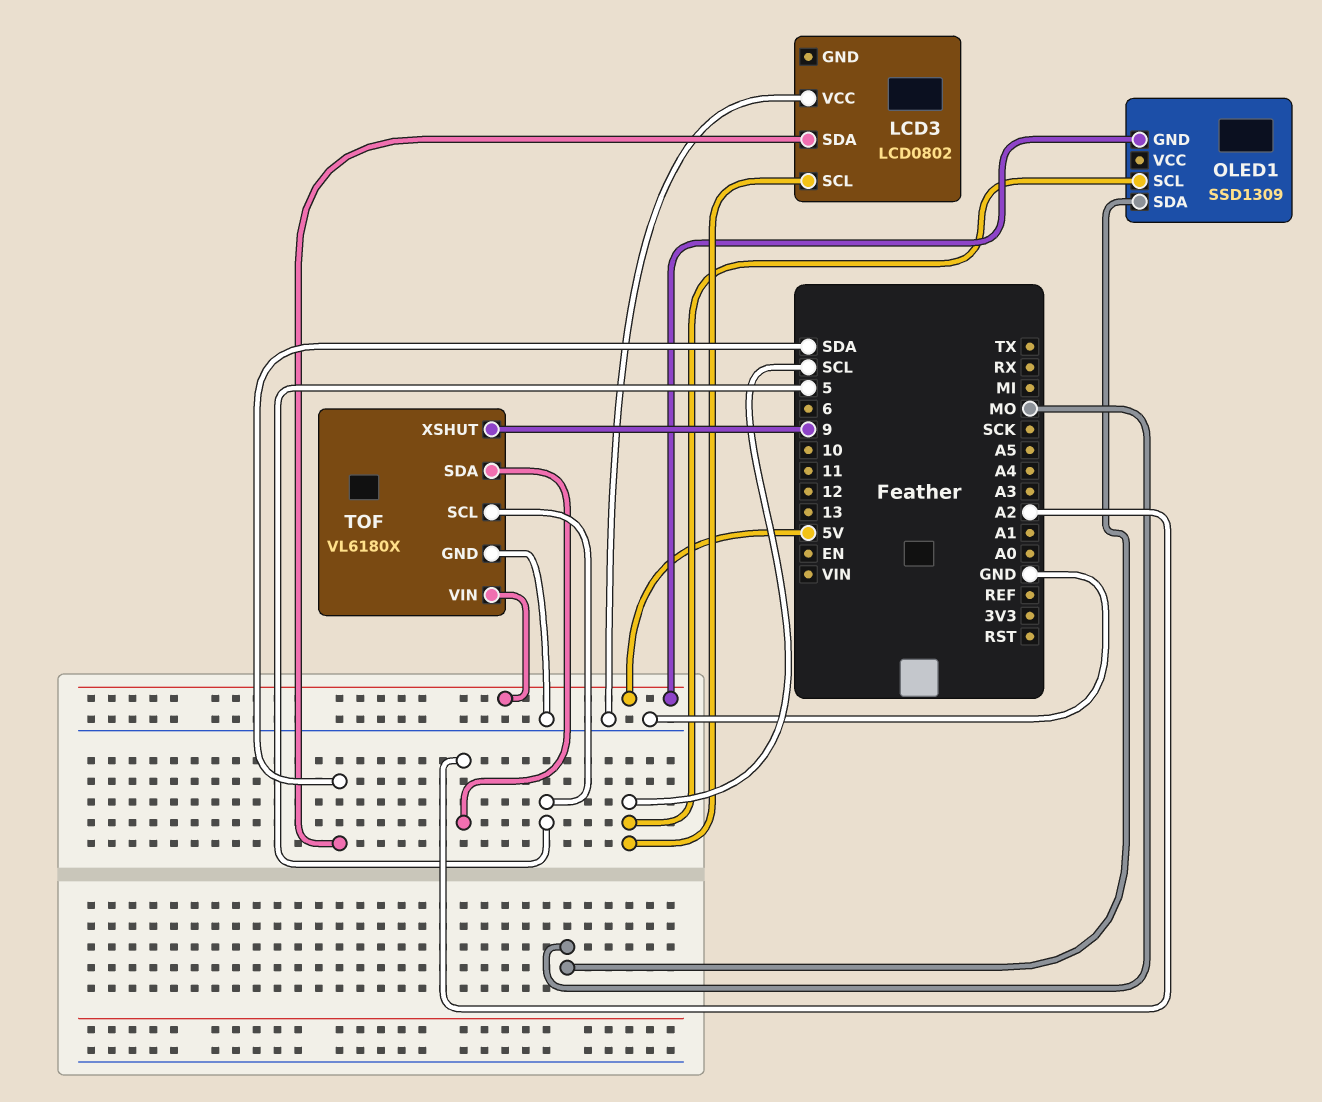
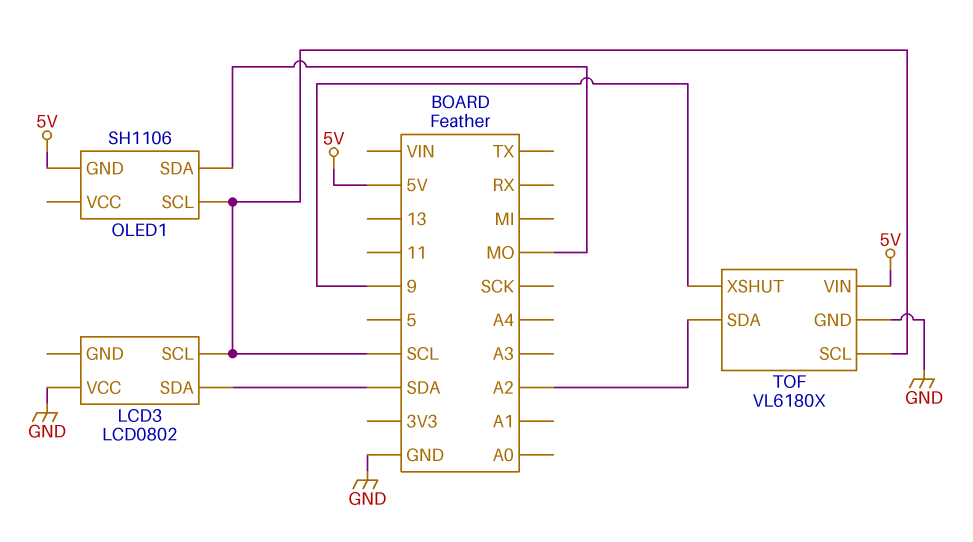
OLED1: SSD1309 -> SH1106
TOF pin SCL: 5 -> SCL

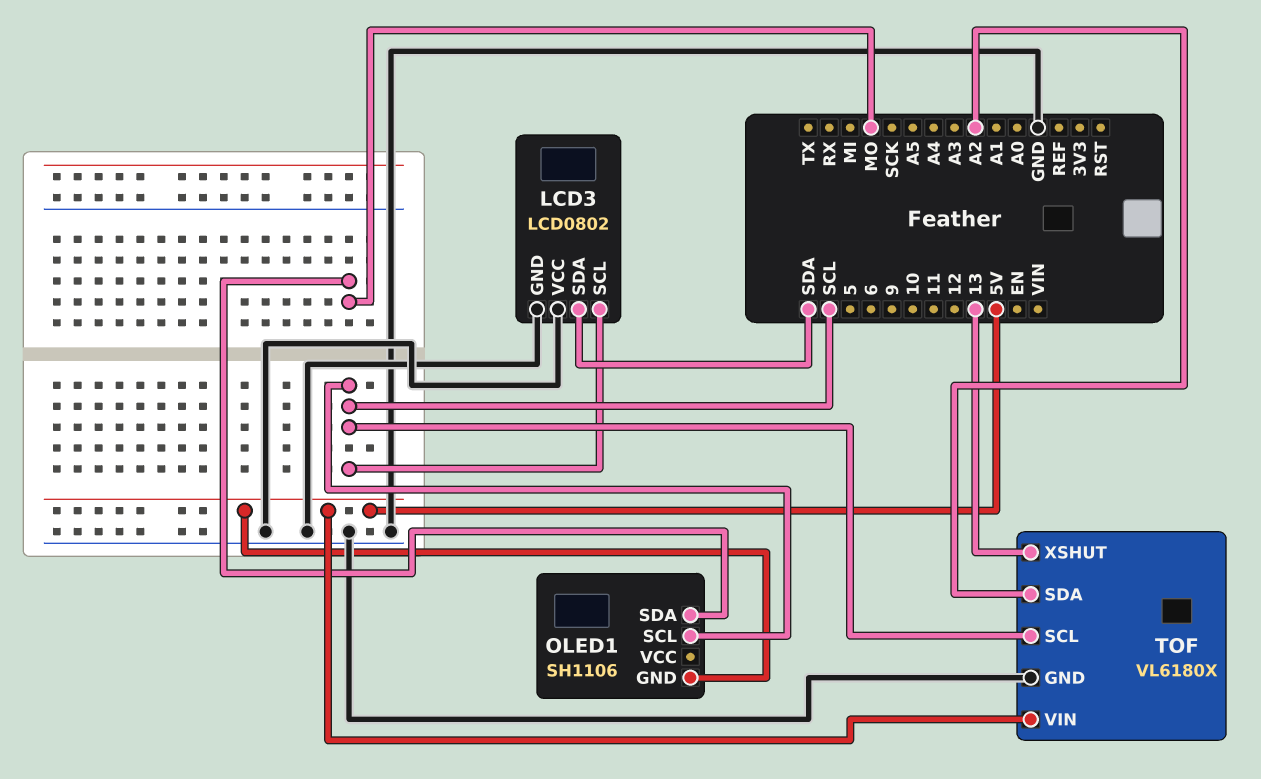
LCD3 pin GND: none -> GND
TOF pin XSHUT: 9 -> 13

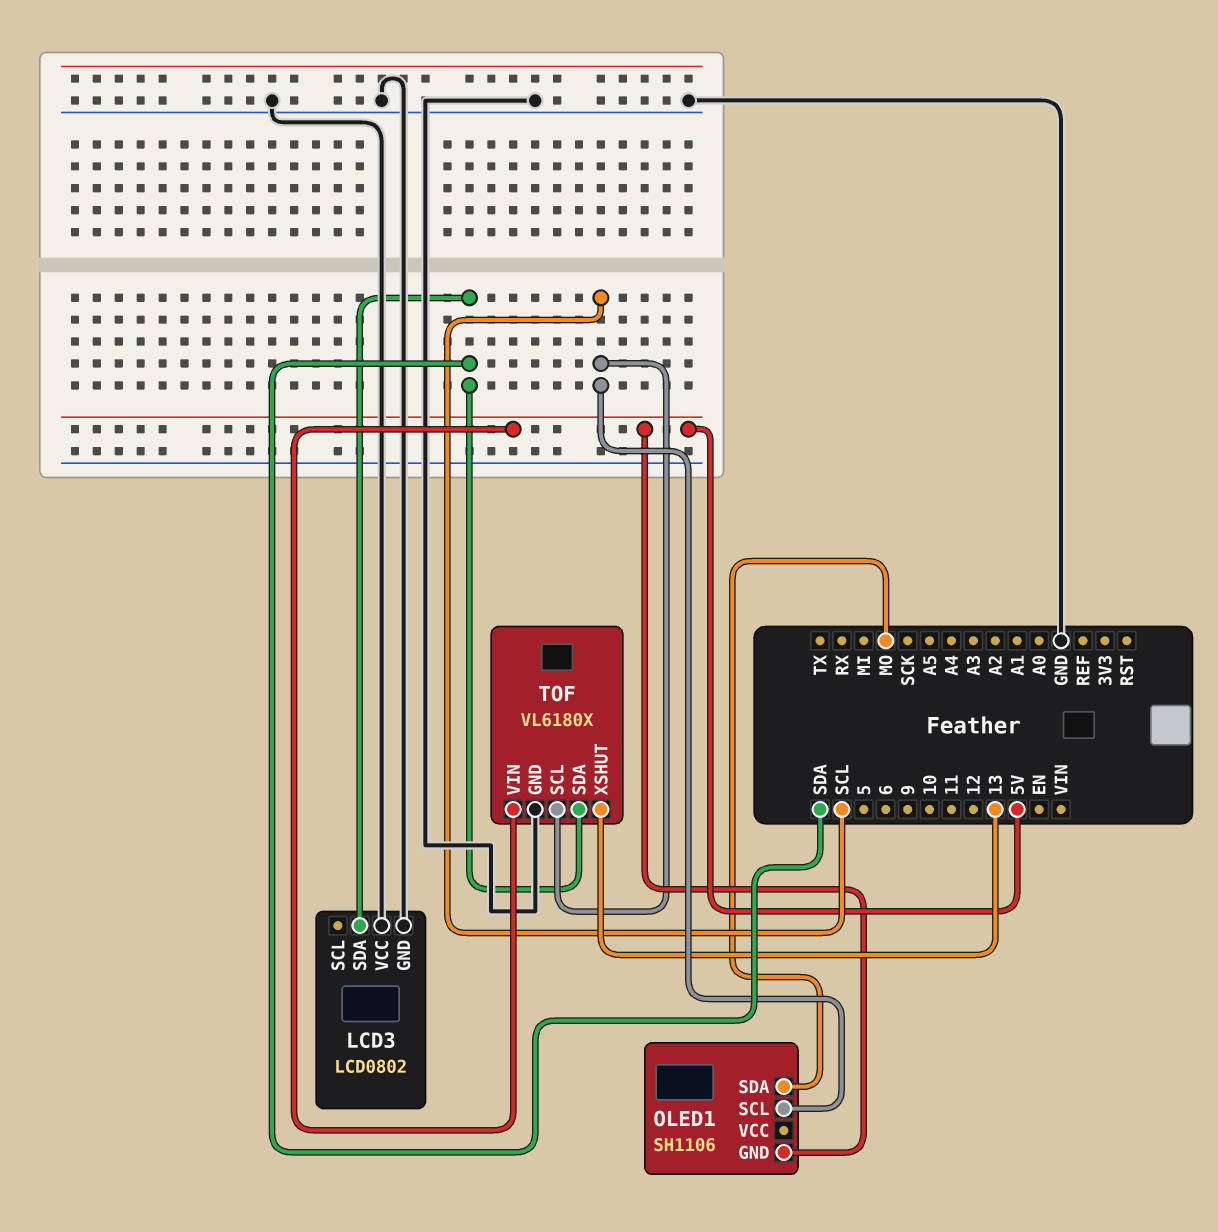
LCD3 pin SCL: SCL -> none
TOF pin SDA: A2 -> SDA

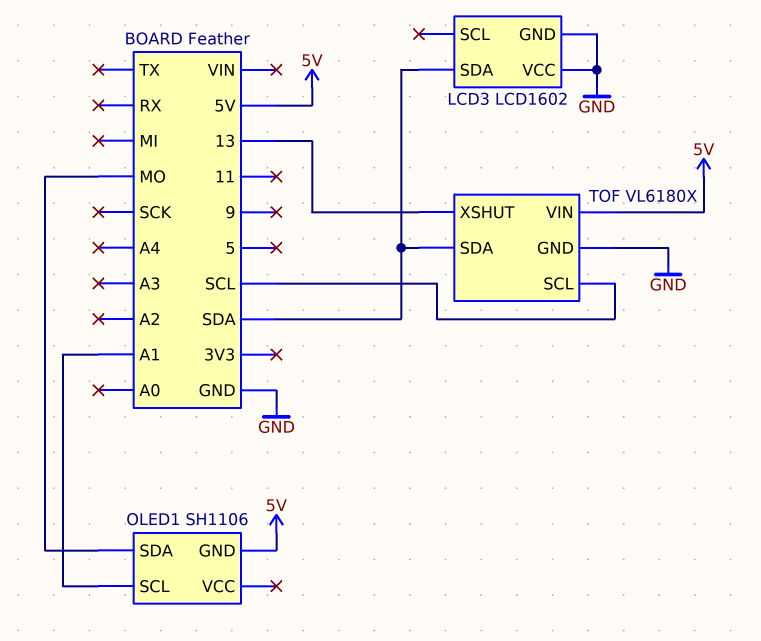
LCD3: LCD0802 -> LCD1602
OLED1 pin SCL: SCL -> A1

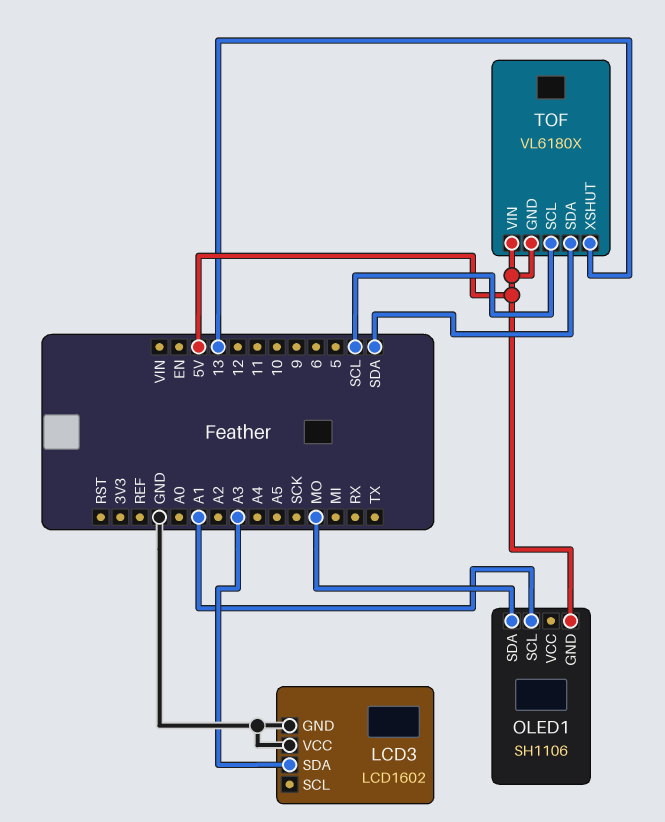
LCD3 pin SDA: SDA -> A3
TOF pin GND: GND -> 5V

